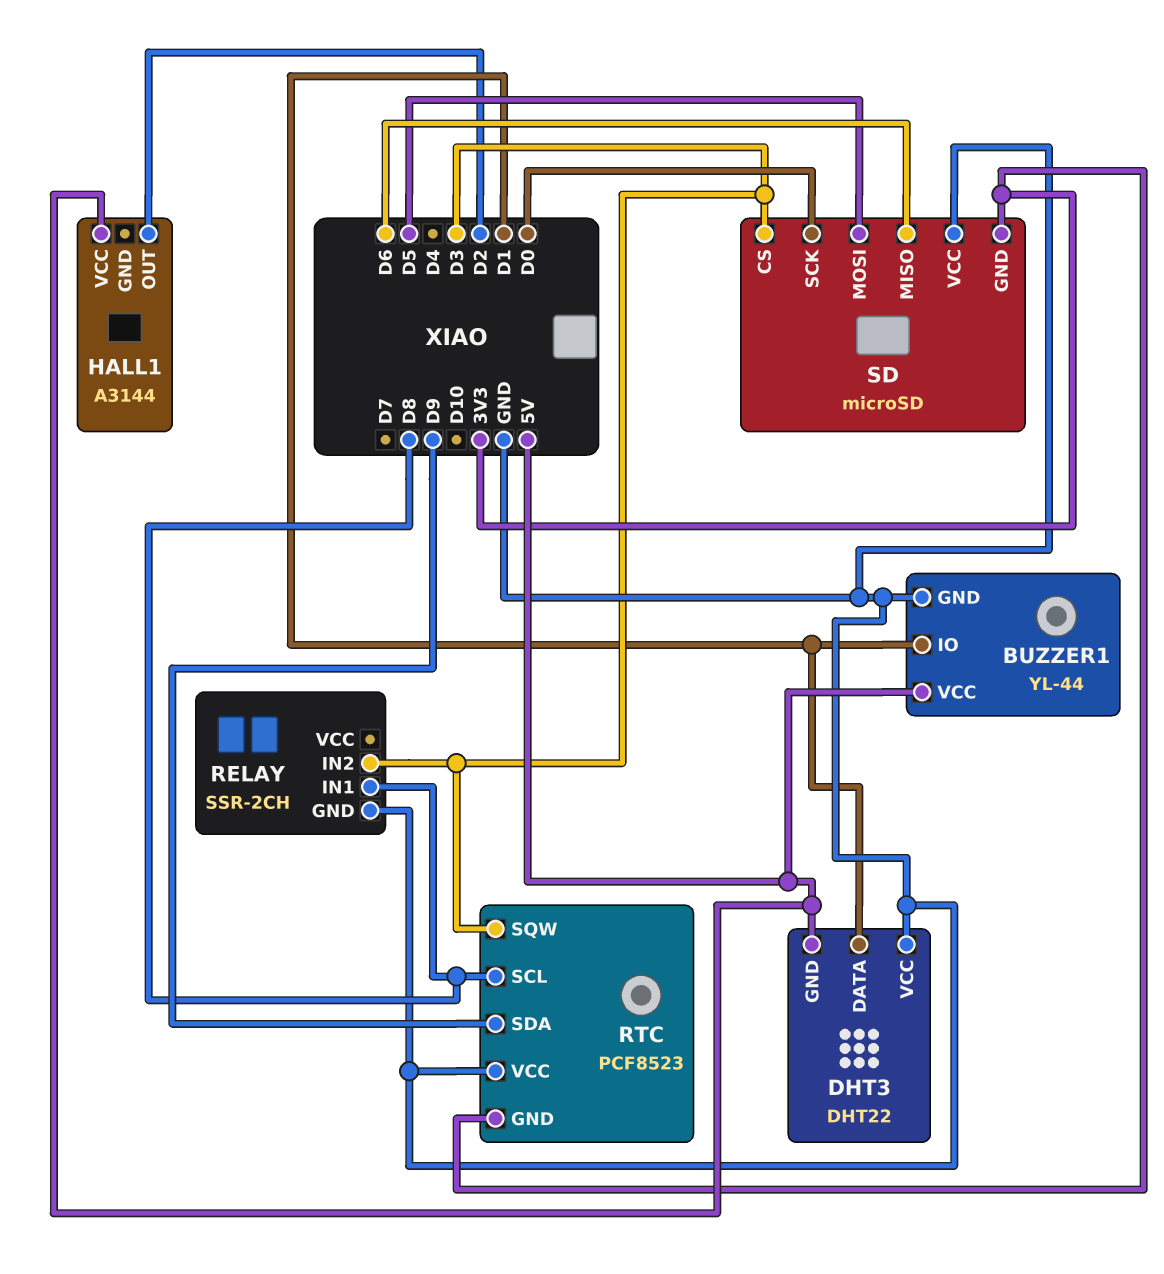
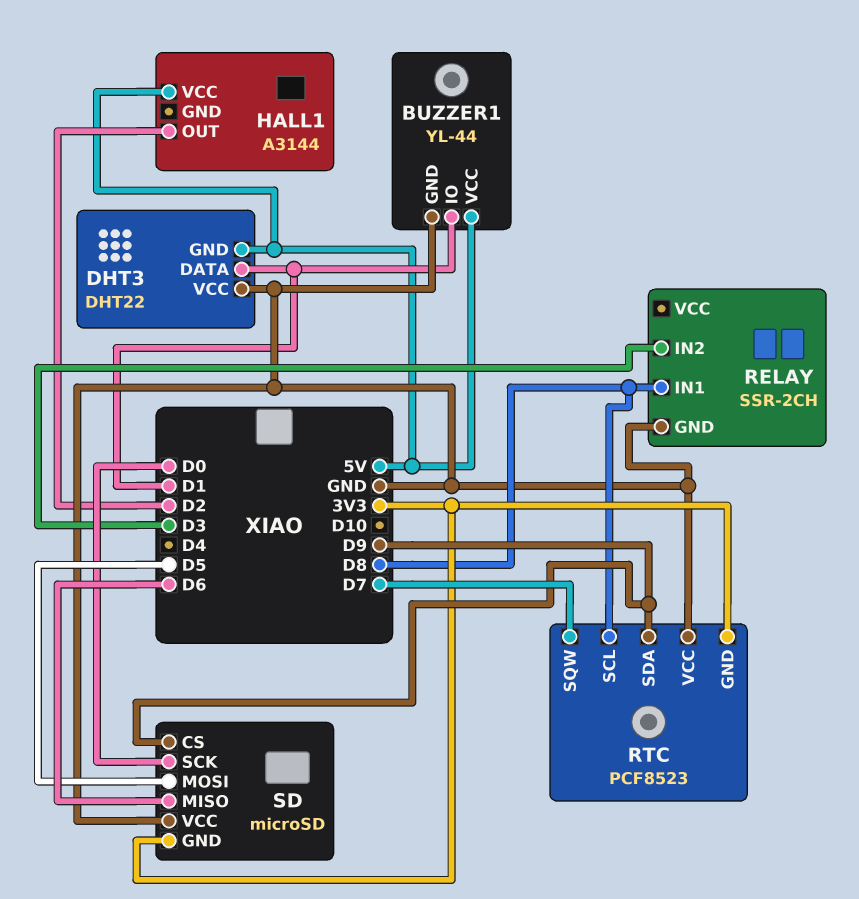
RTC pin SQW: D3 -> D7
SD pin CS: D3 -> D9

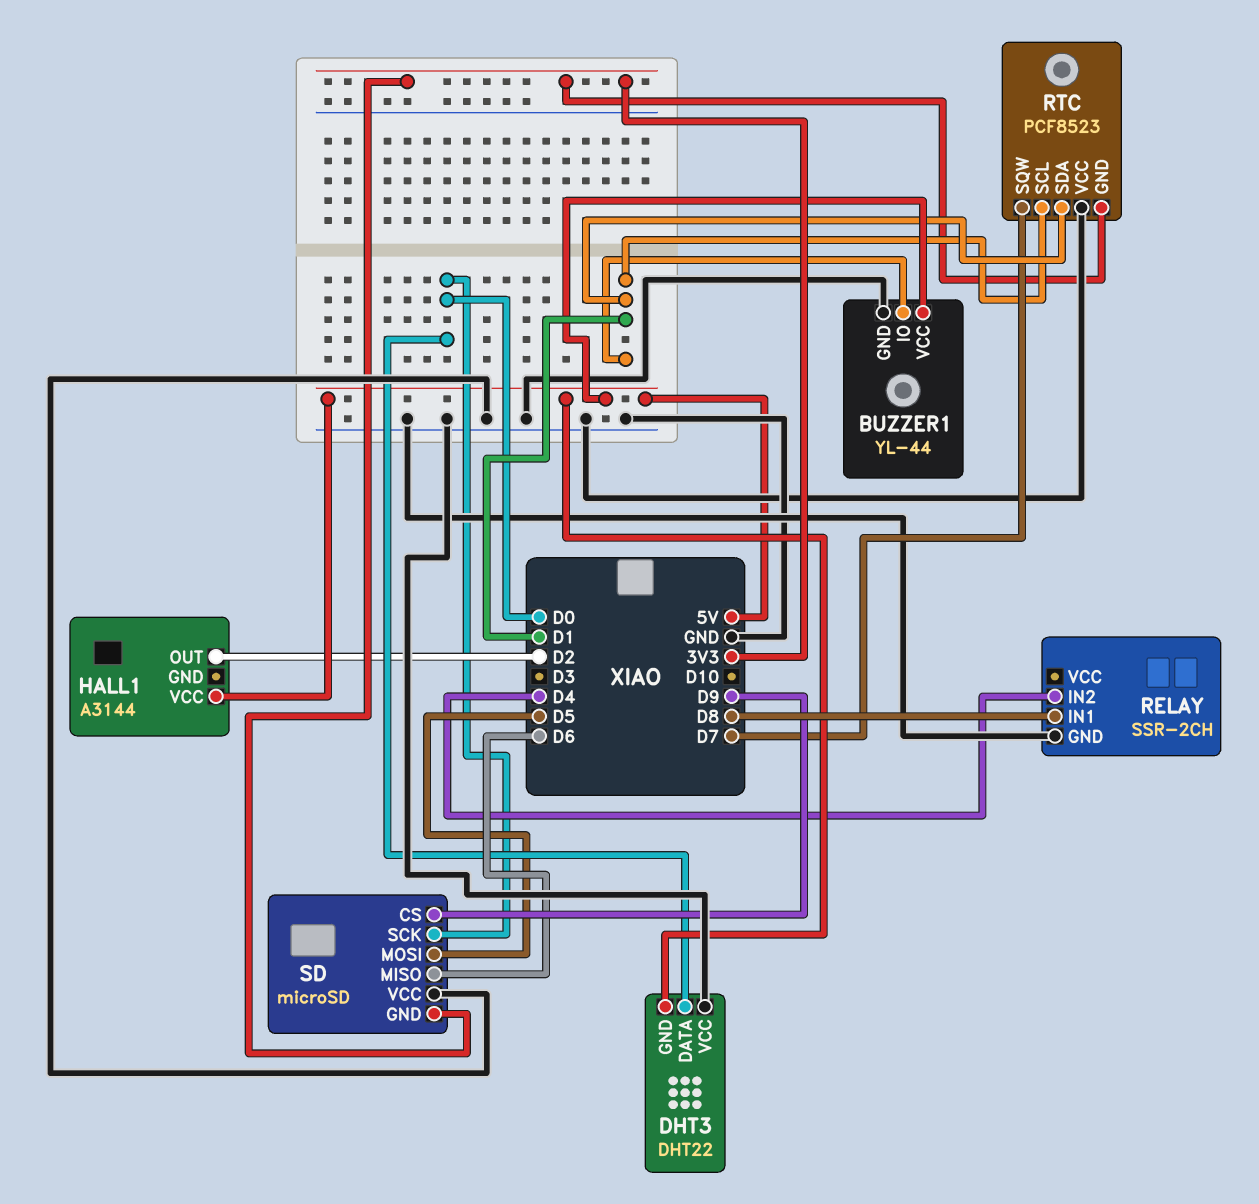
DHT3 pin DATA: D1 -> D0
RELAY pin IN2: D3 -> D4
RTC pin SCL: D8 -> D1
RTC pin SDA: D9 -> D1

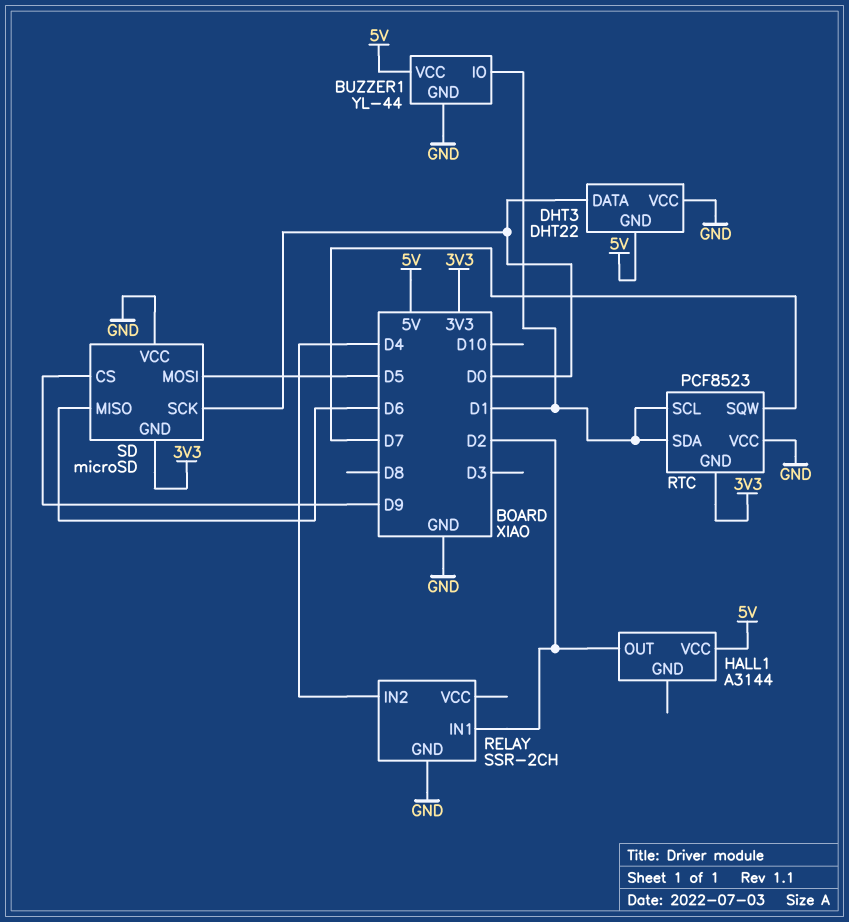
RELAY pin IN1: D8 -> D2

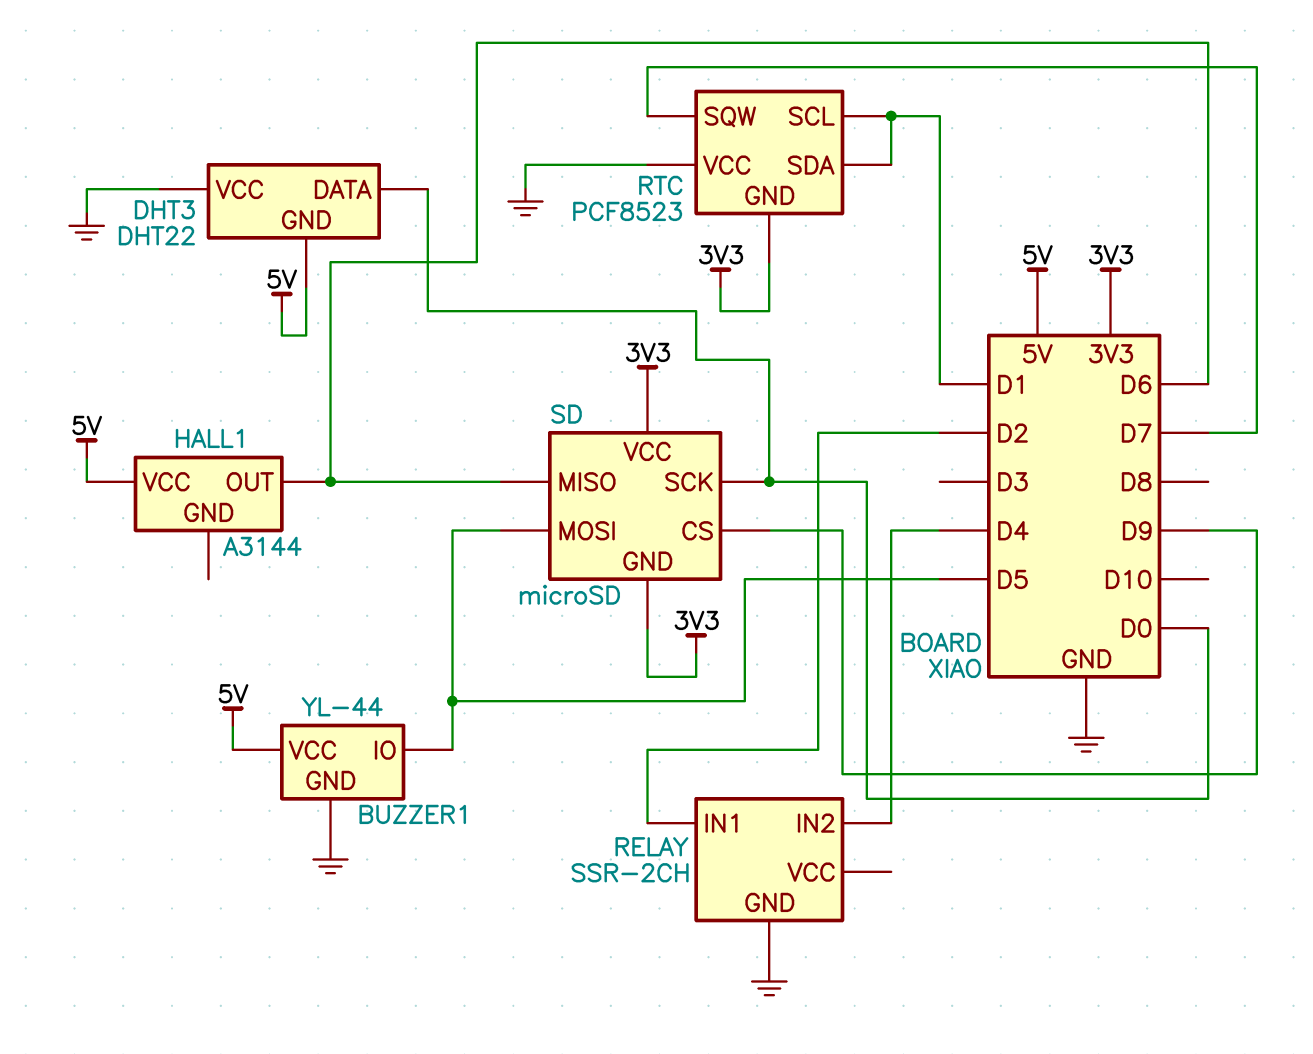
BUZZER1 pin IO: D1 -> D5
HALL1 pin OUT: D2 -> D6
SD pin VCC: GND -> 3V3

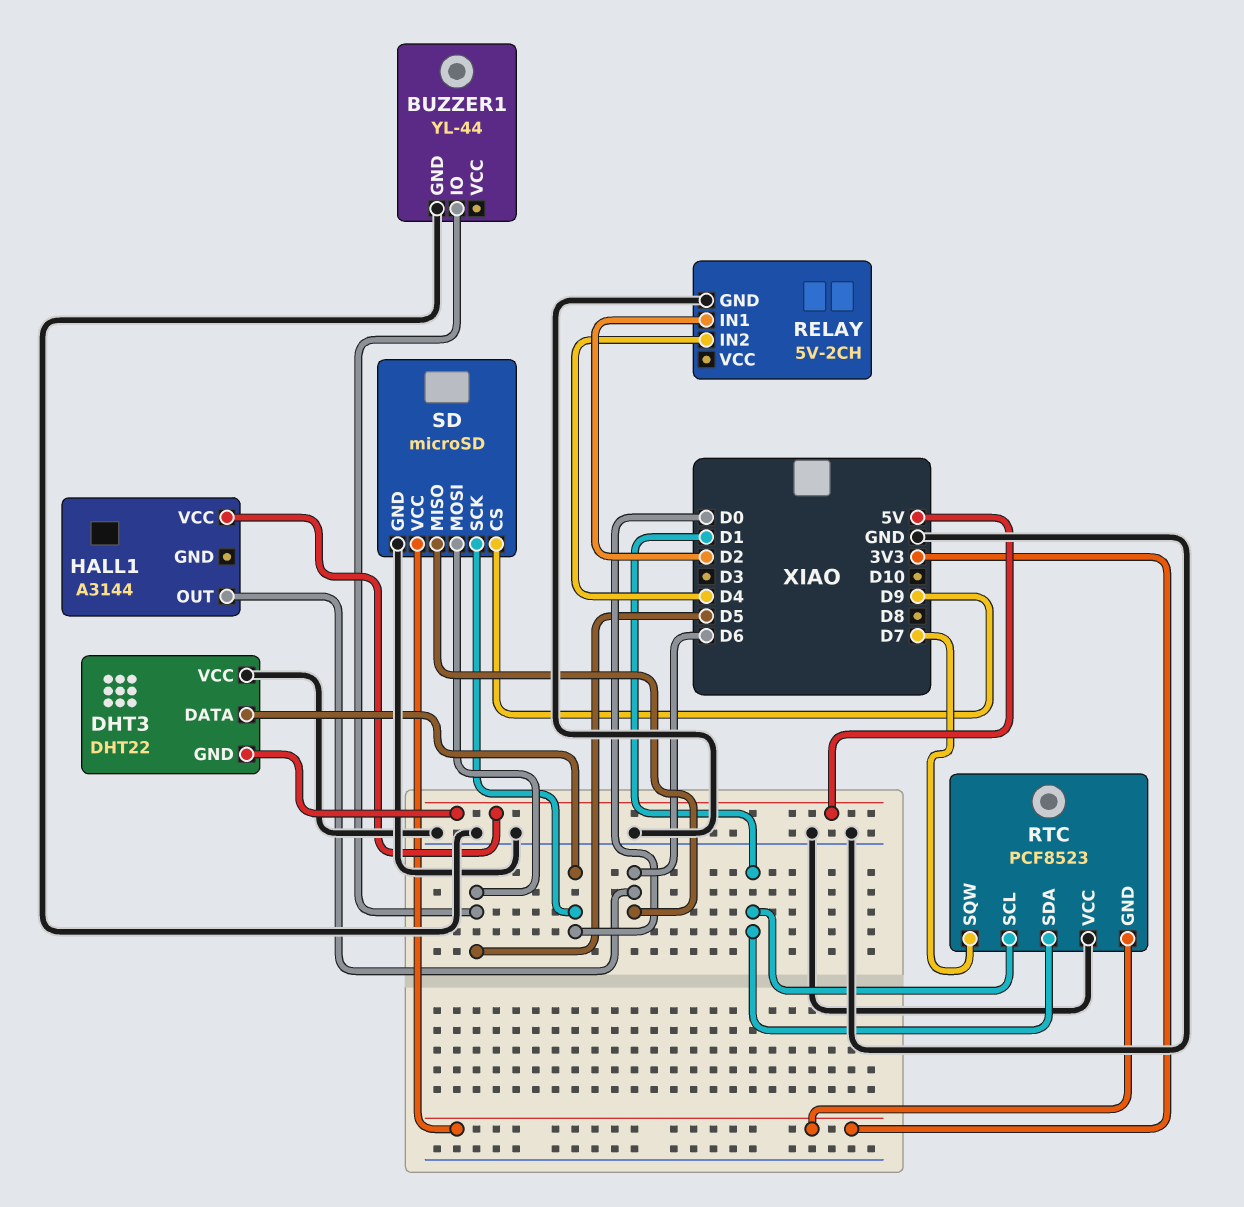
BUZZER1 pin VCC: 5V -> none
RELAY: SSR-2CH -> 5V-2CH
SD pin GND: 3V3 -> GND

